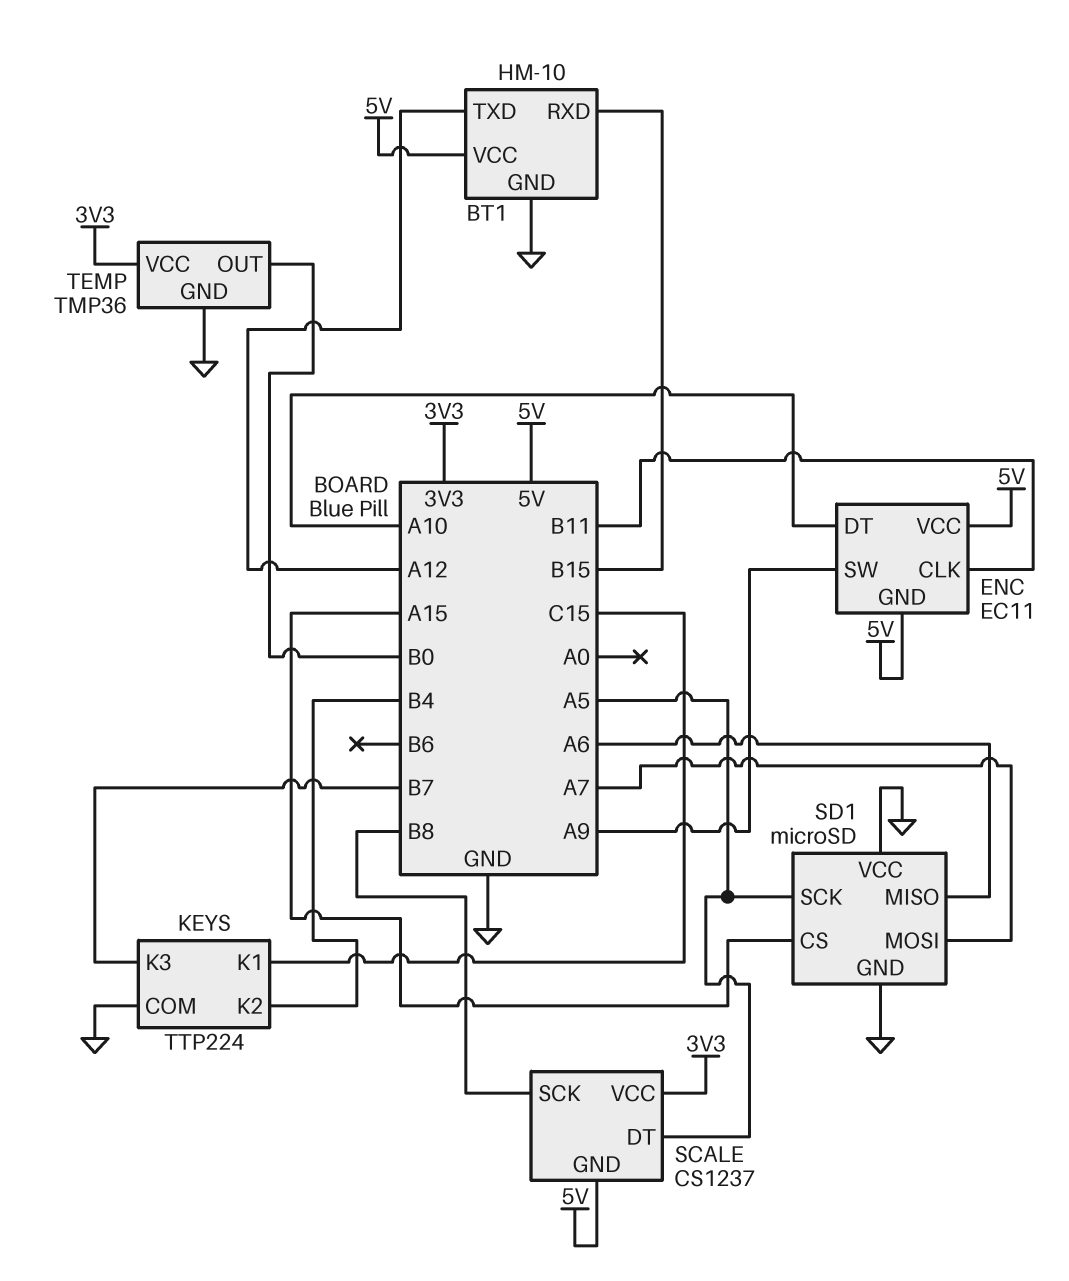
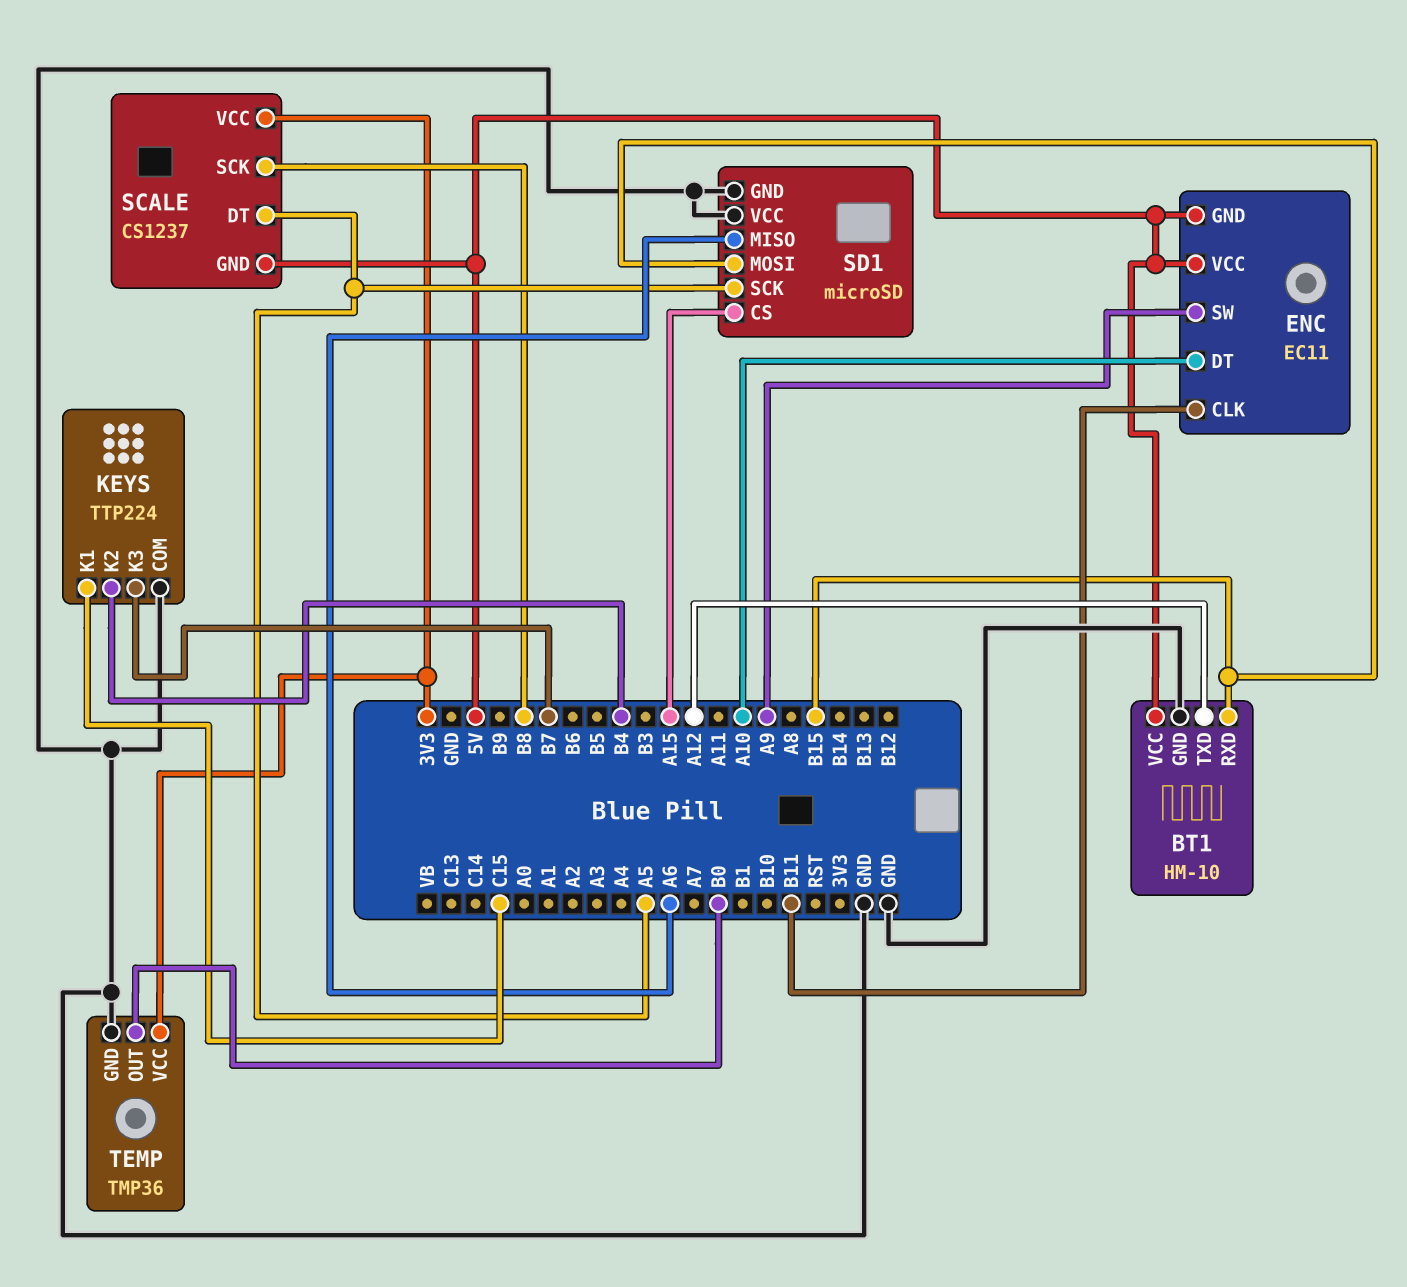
SD1 pin MOSI: A7 -> B15

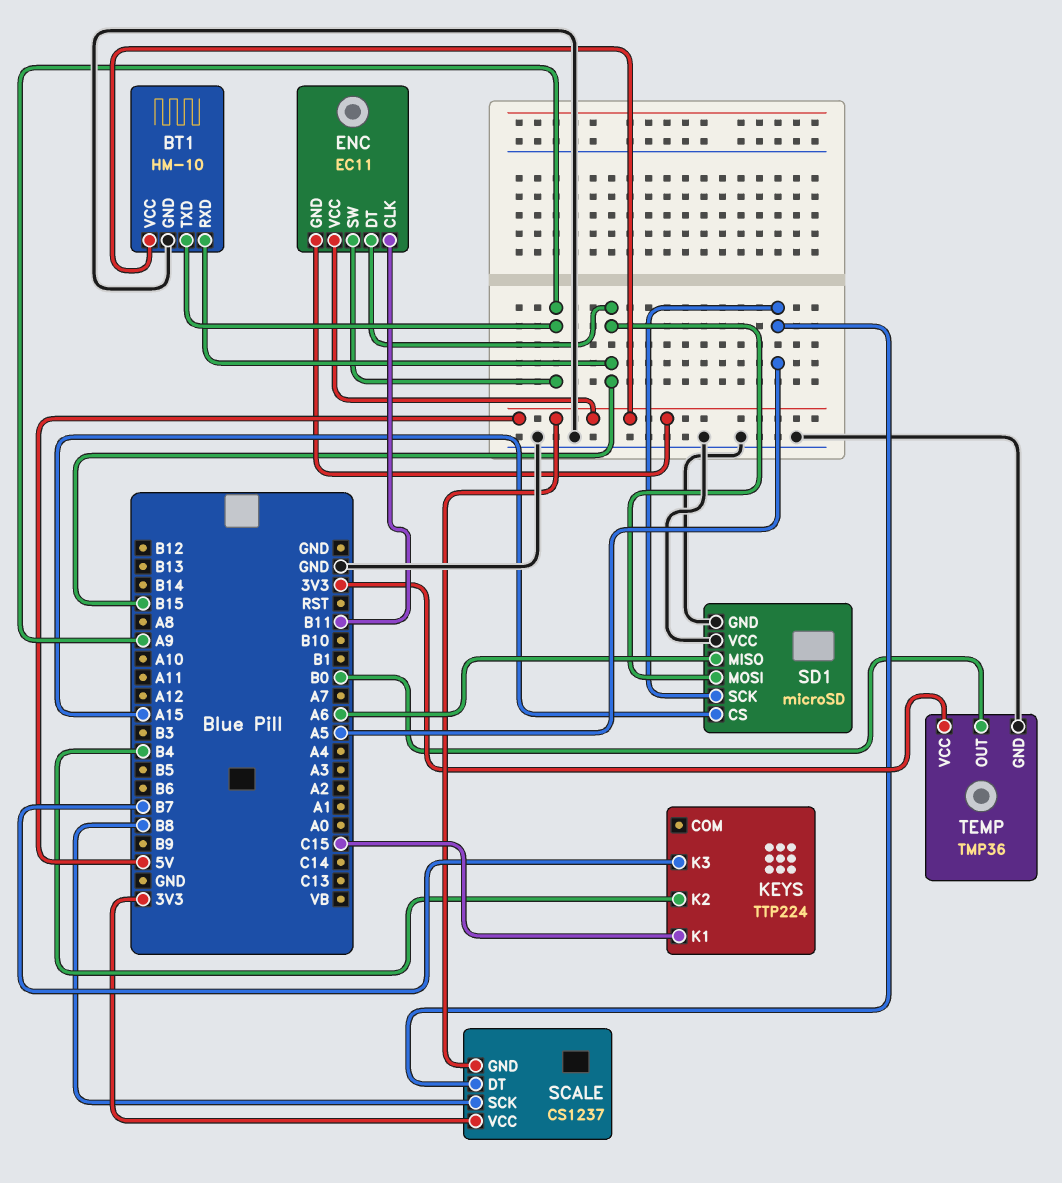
BT1 pin TXD: A12 -> A9
ENC pin DT: A10 -> B15
KEYS pin COM: GND -> none

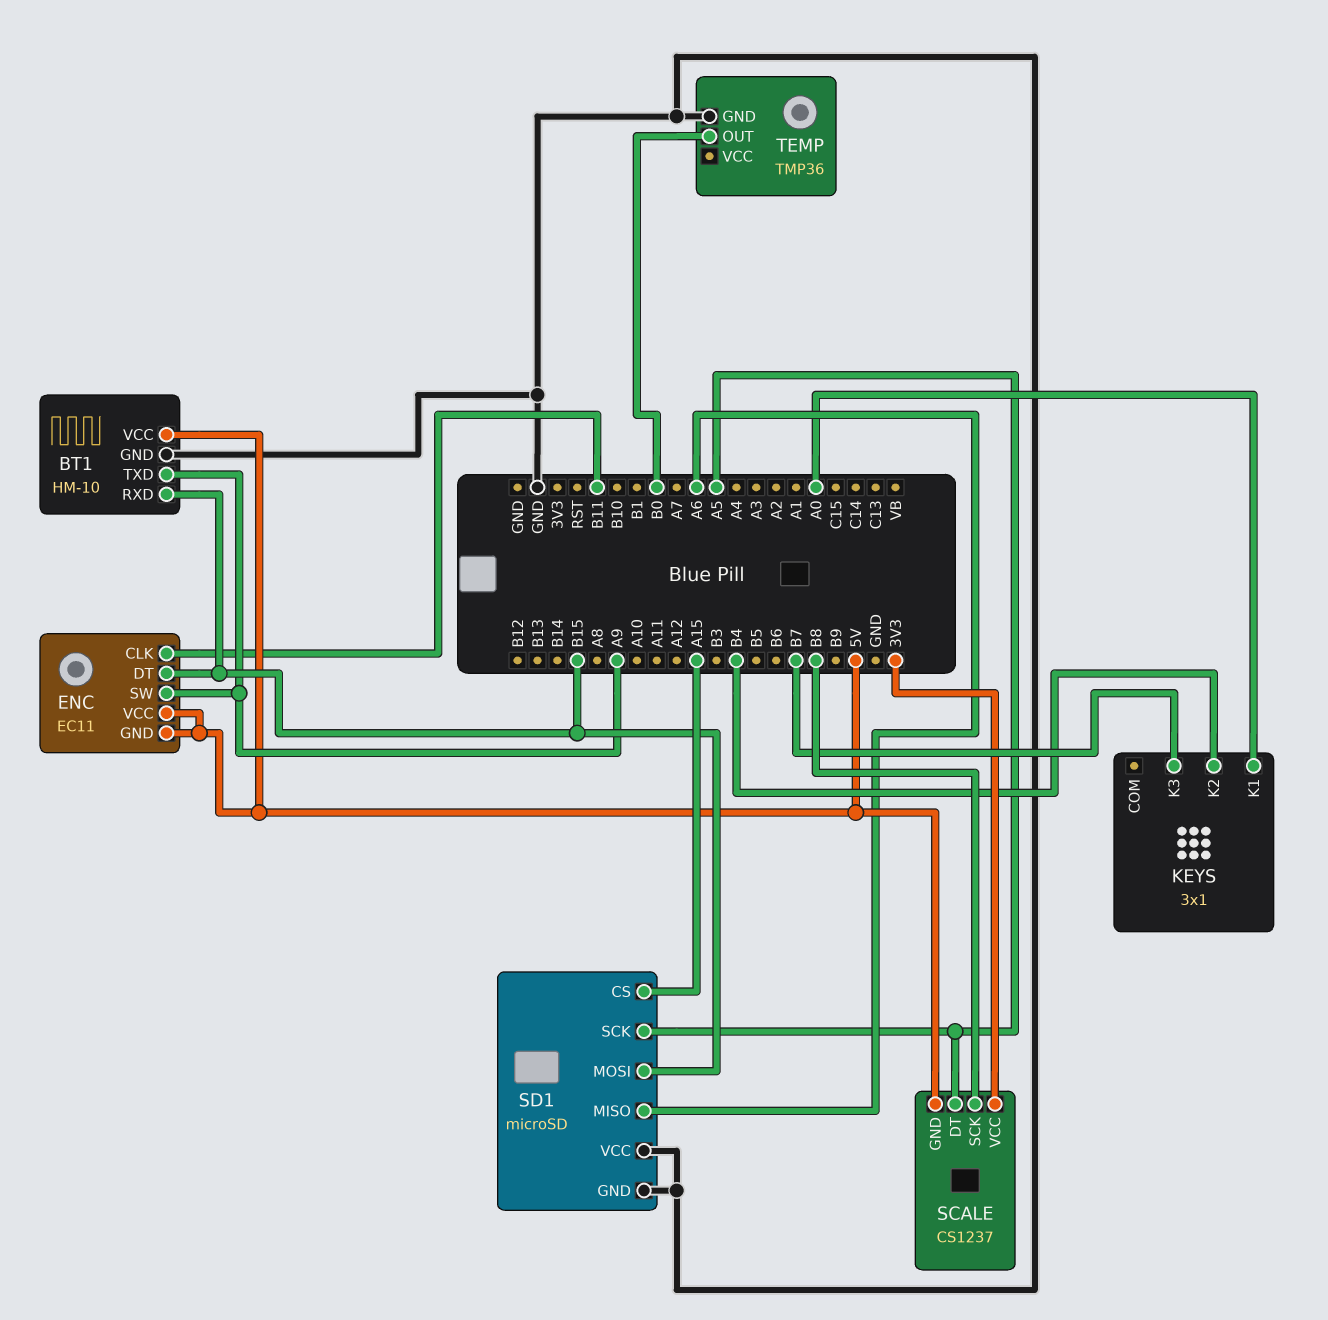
KEYS: TTP224 -> 3x1
KEYS pin K1: C15 -> A0
TEMP pin VCC: 3V3 -> none

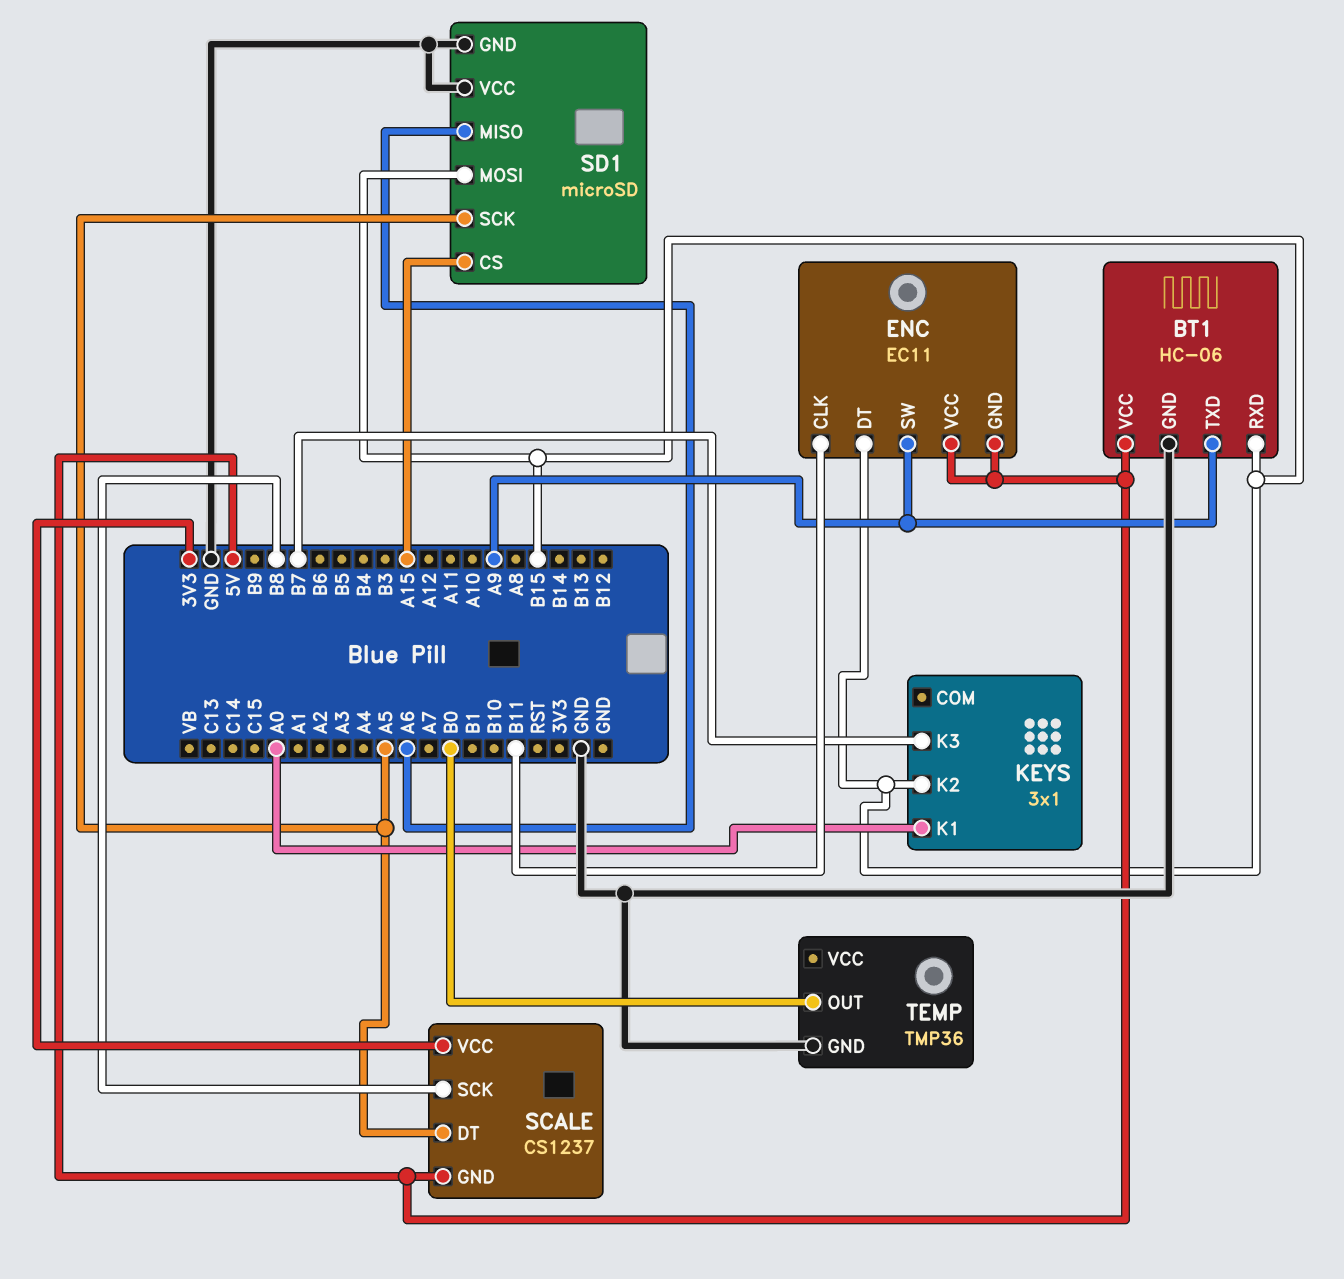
BT1: HM-10 -> HC-06
KEYS pin K2: B4 -> B15

